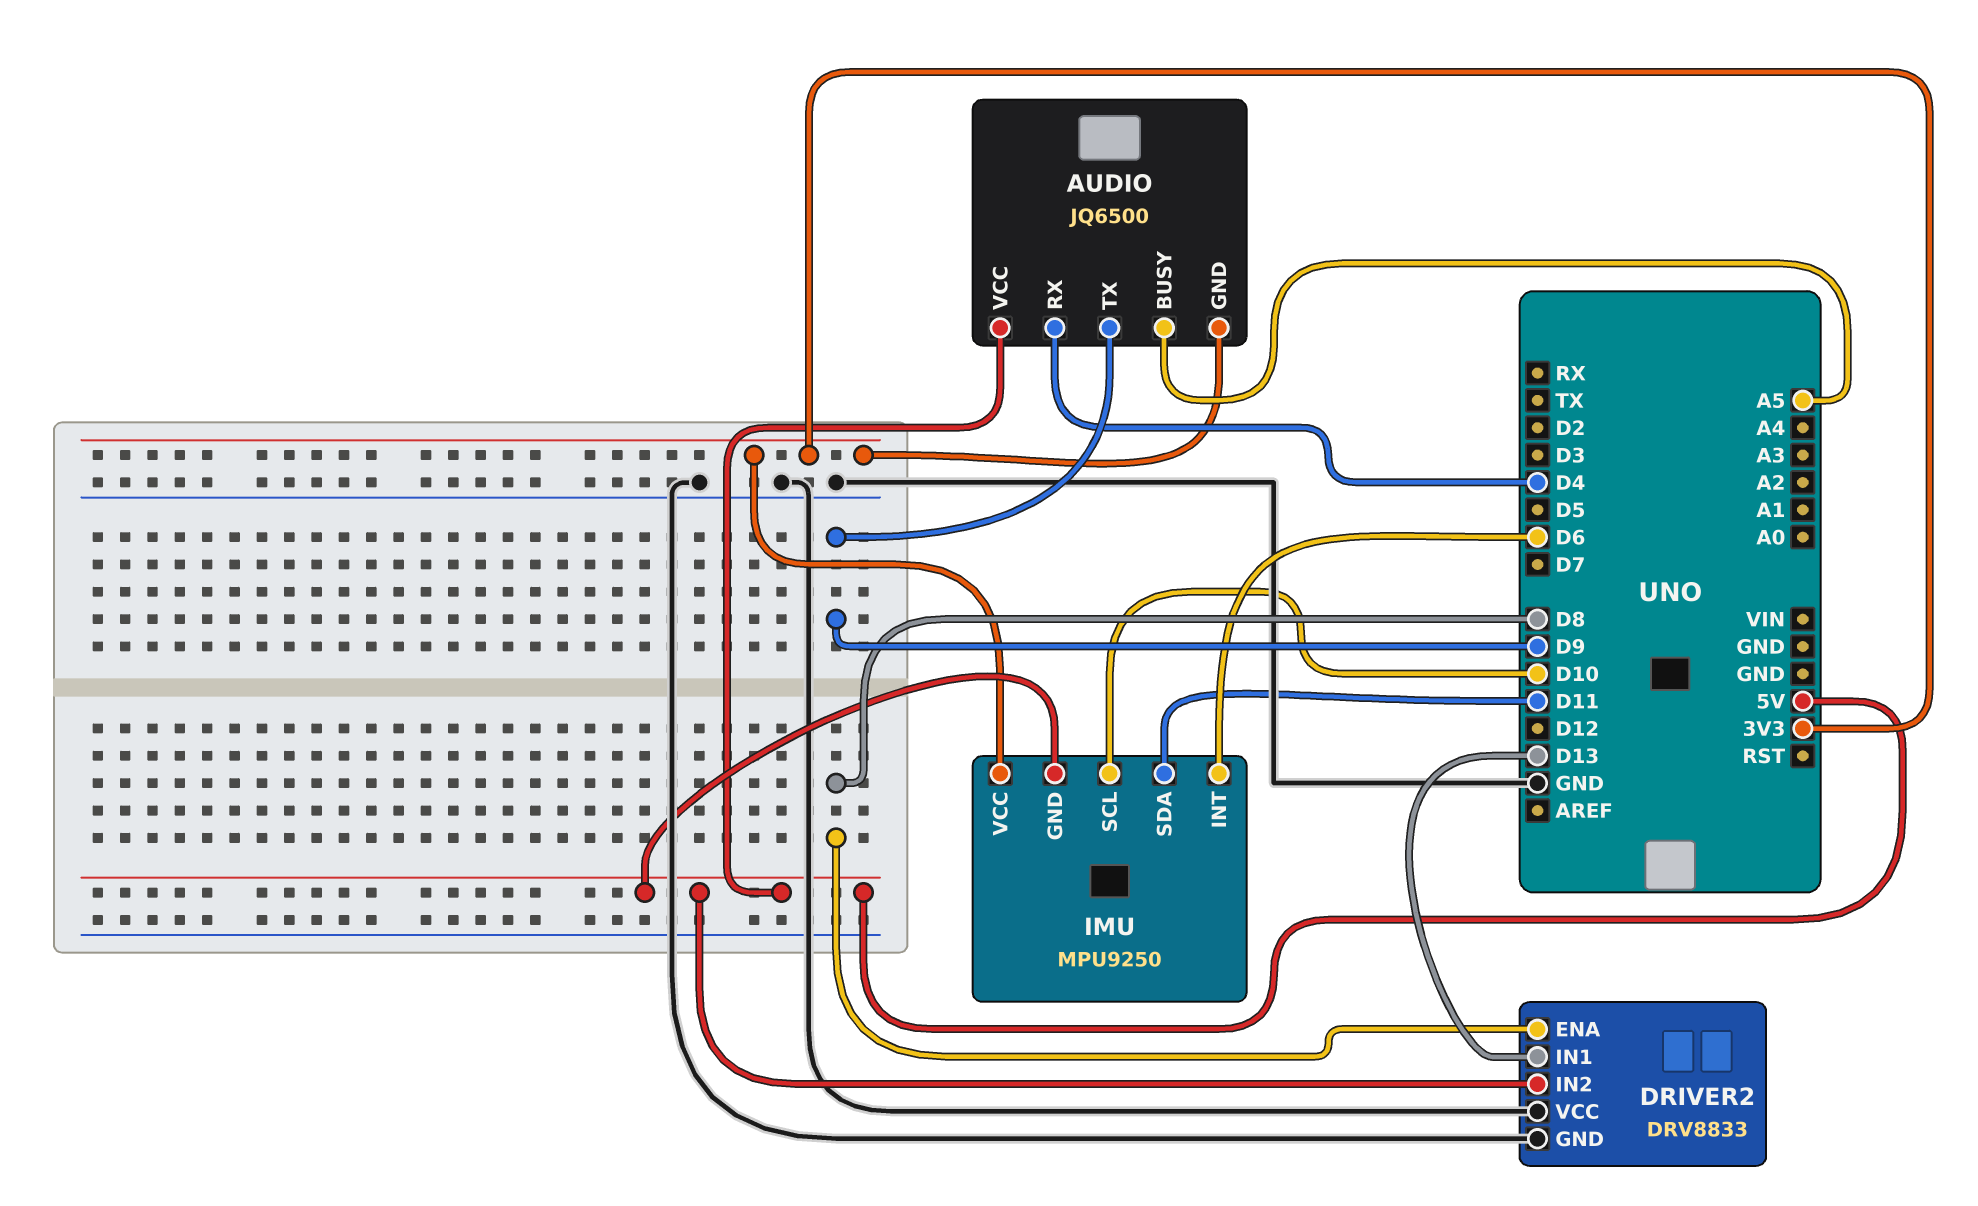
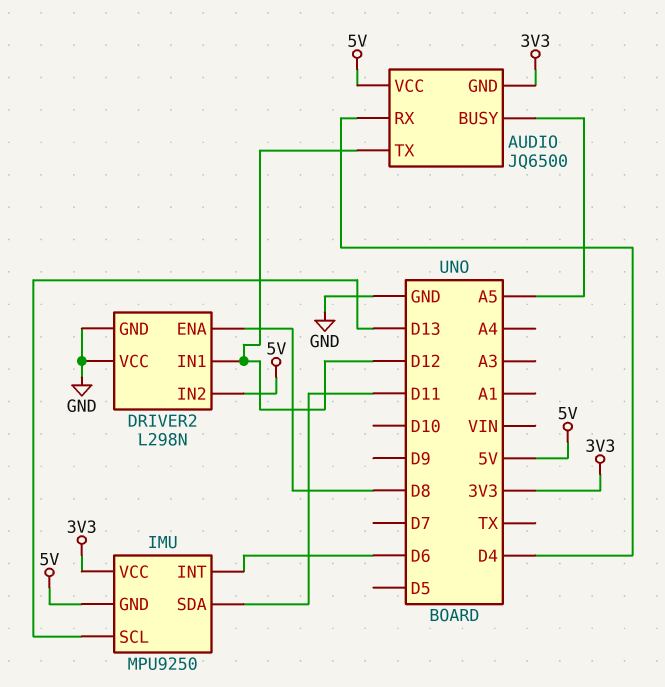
AUDIO pin TX: D9 -> D12
DRIVER2: DRV8833 -> L298N
DRIVER2 pin IN1: D13 -> D12
IMU pin SCL: D10 -> D13

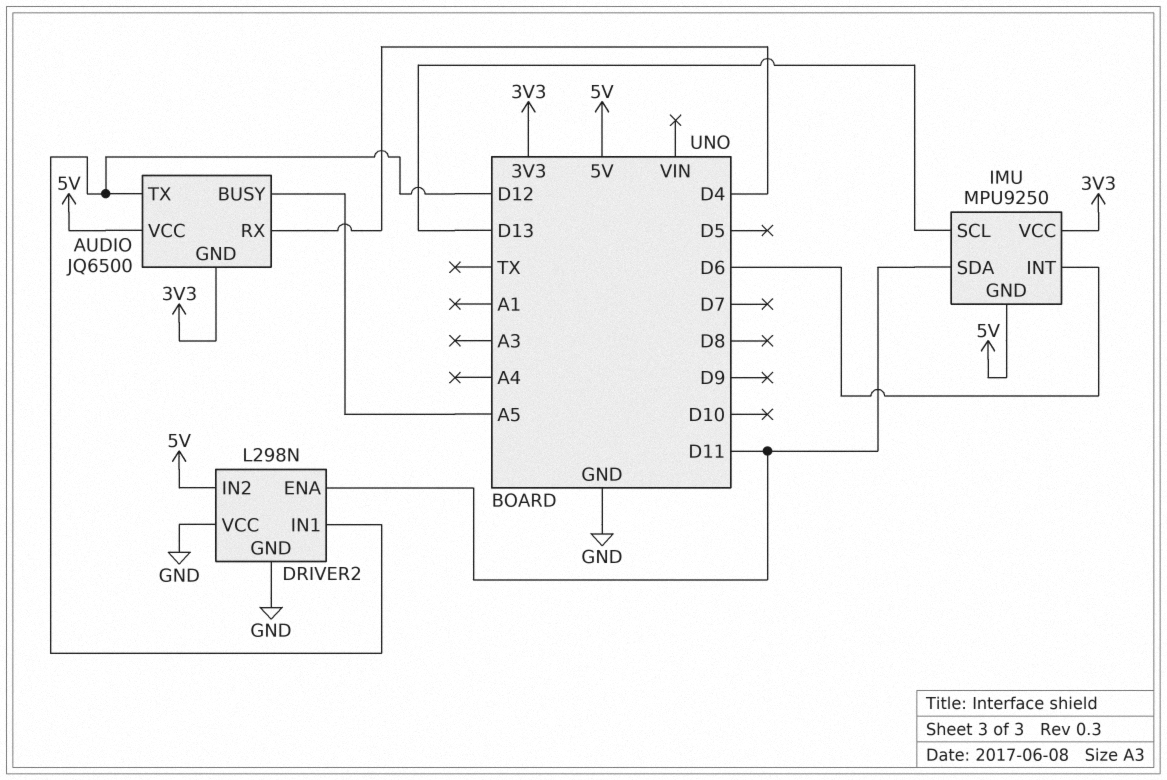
DRIVER2 pin ENA: D8 -> D11

